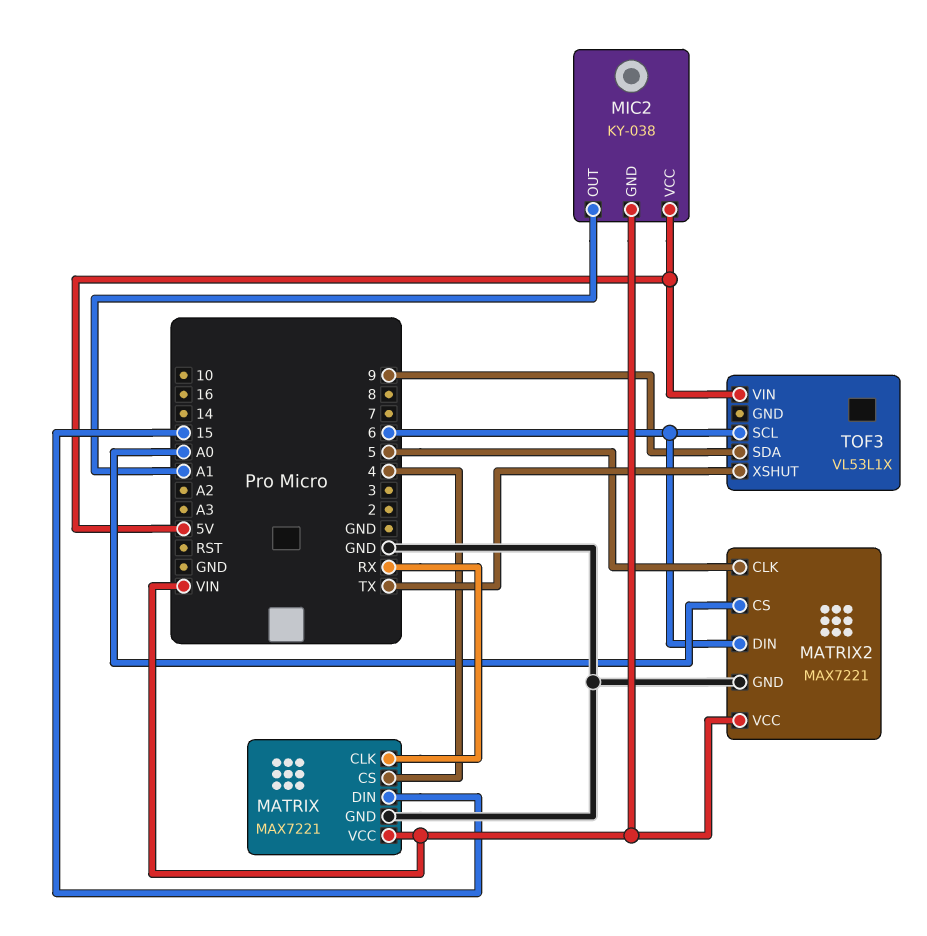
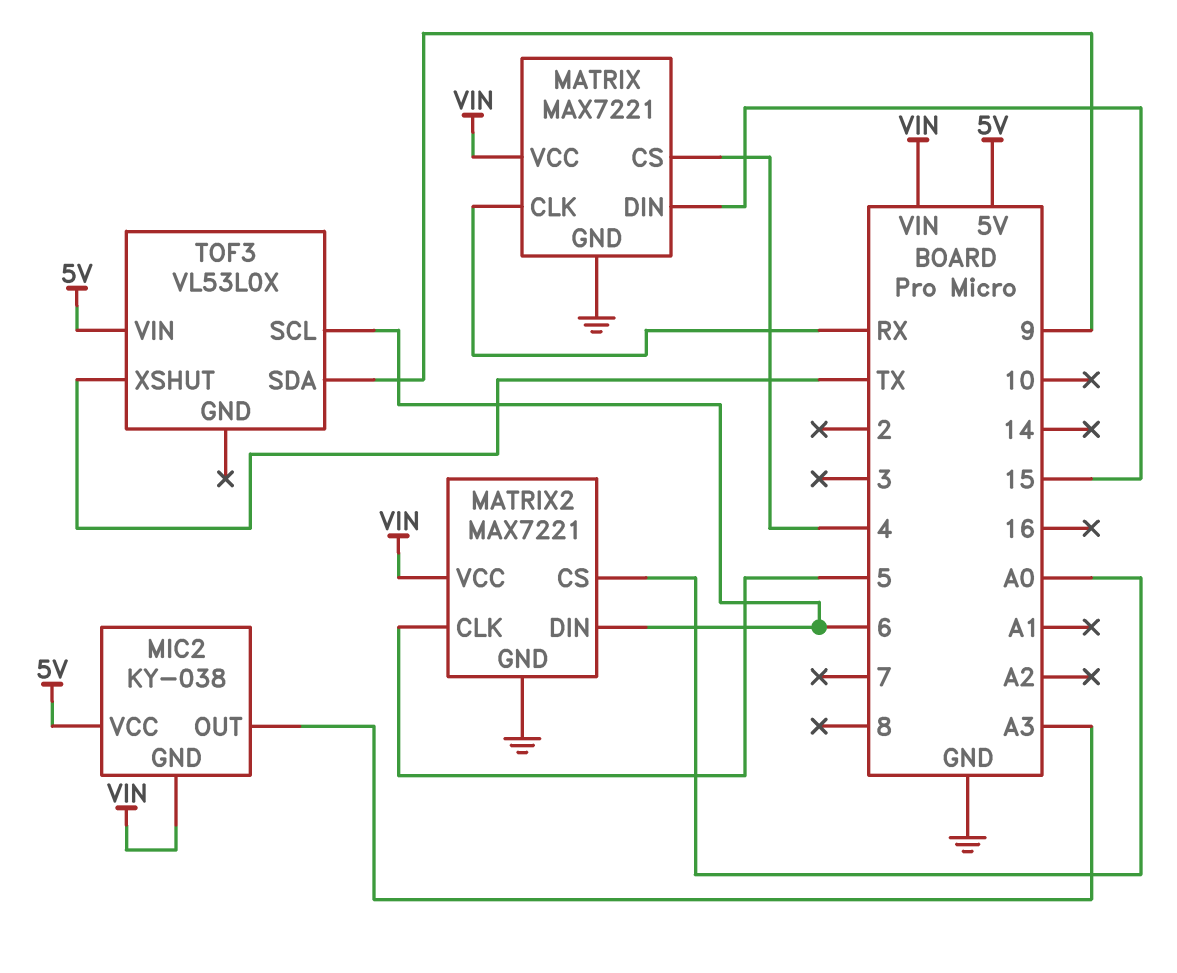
MIC2 pin OUT: A1 -> A3
TOF3: VL53L1X -> VL53L0X

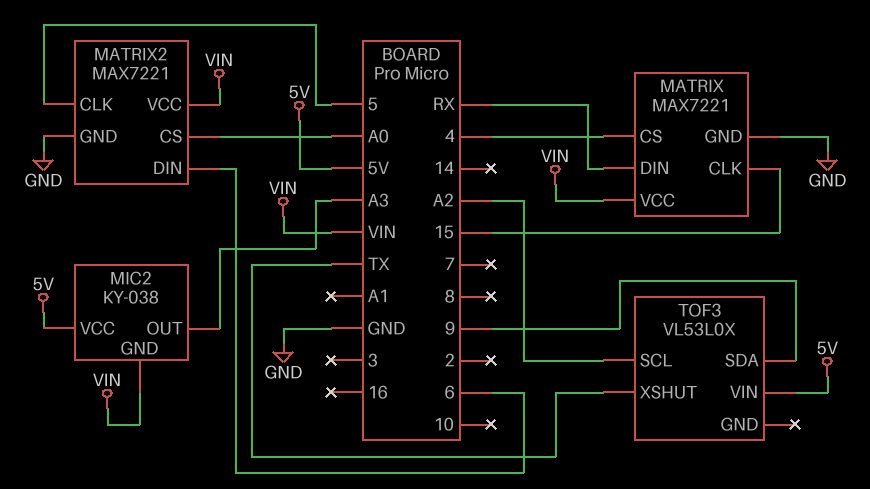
MATRIX pin CLK: RX -> 15
MATRIX pin DIN: 15 -> RX
TOF3 pin SCL: 6 -> A2

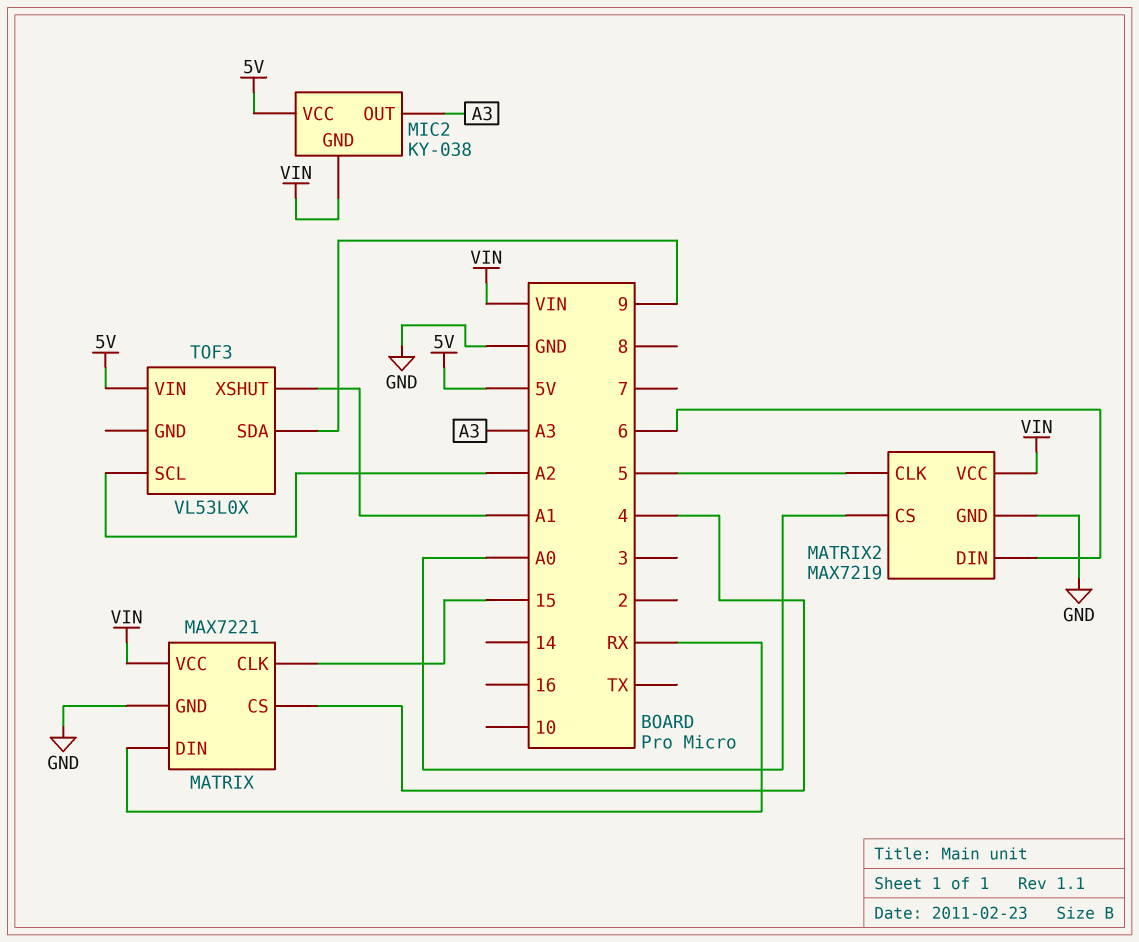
MATRIX2: MAX7221 -> MAX7219
TOF3 pin XSHUT: TX -> A1

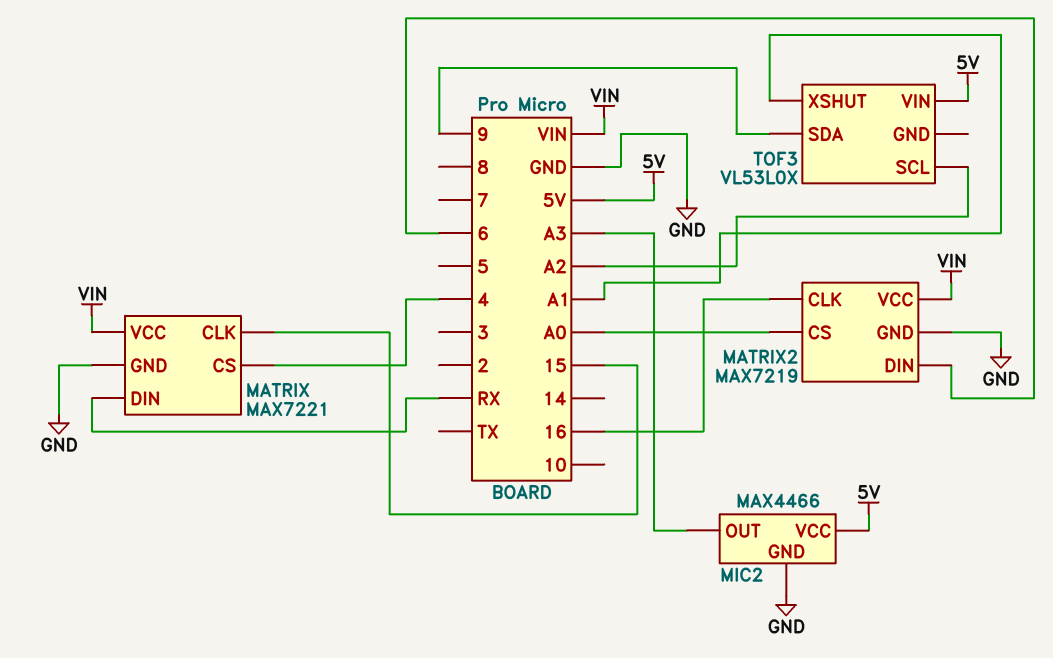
MATRIX2 pin CLK: 5 -> 16
MIC2: KY-038 -> MAX4466
MIC2 pin GND: VIN -> GND

